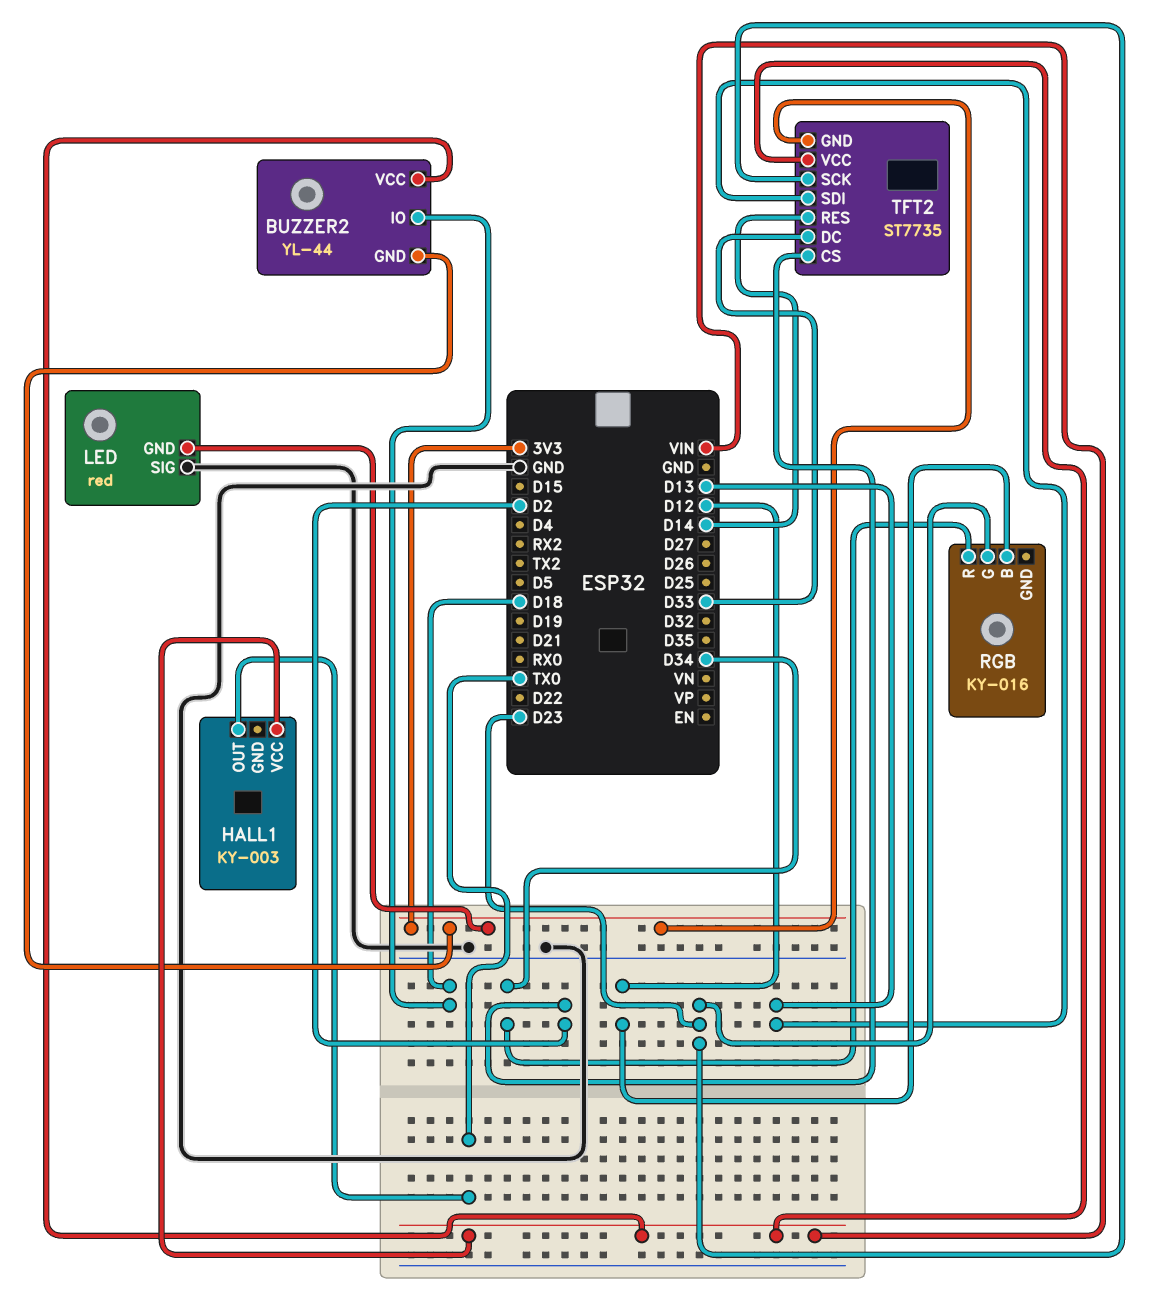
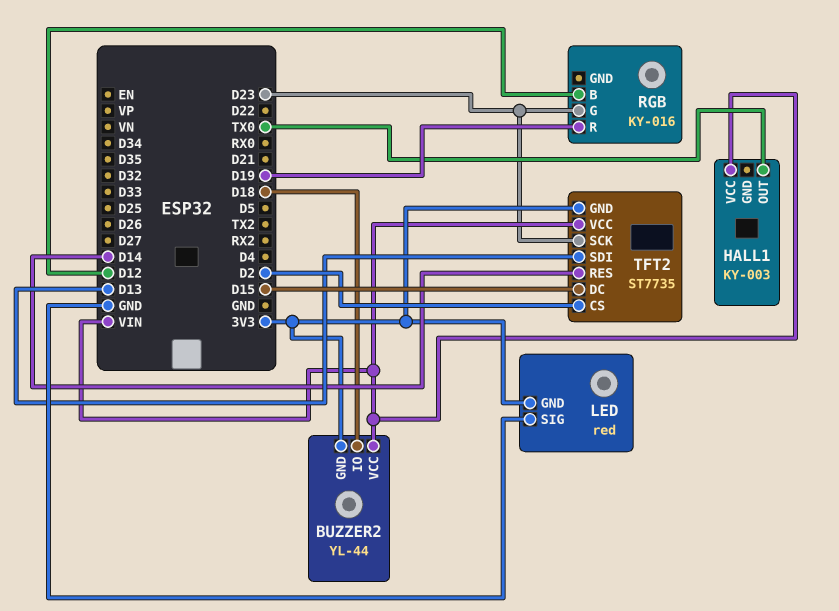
RGB pin R: D34 -> D19
TFT2 pin DC: D33 -> D15

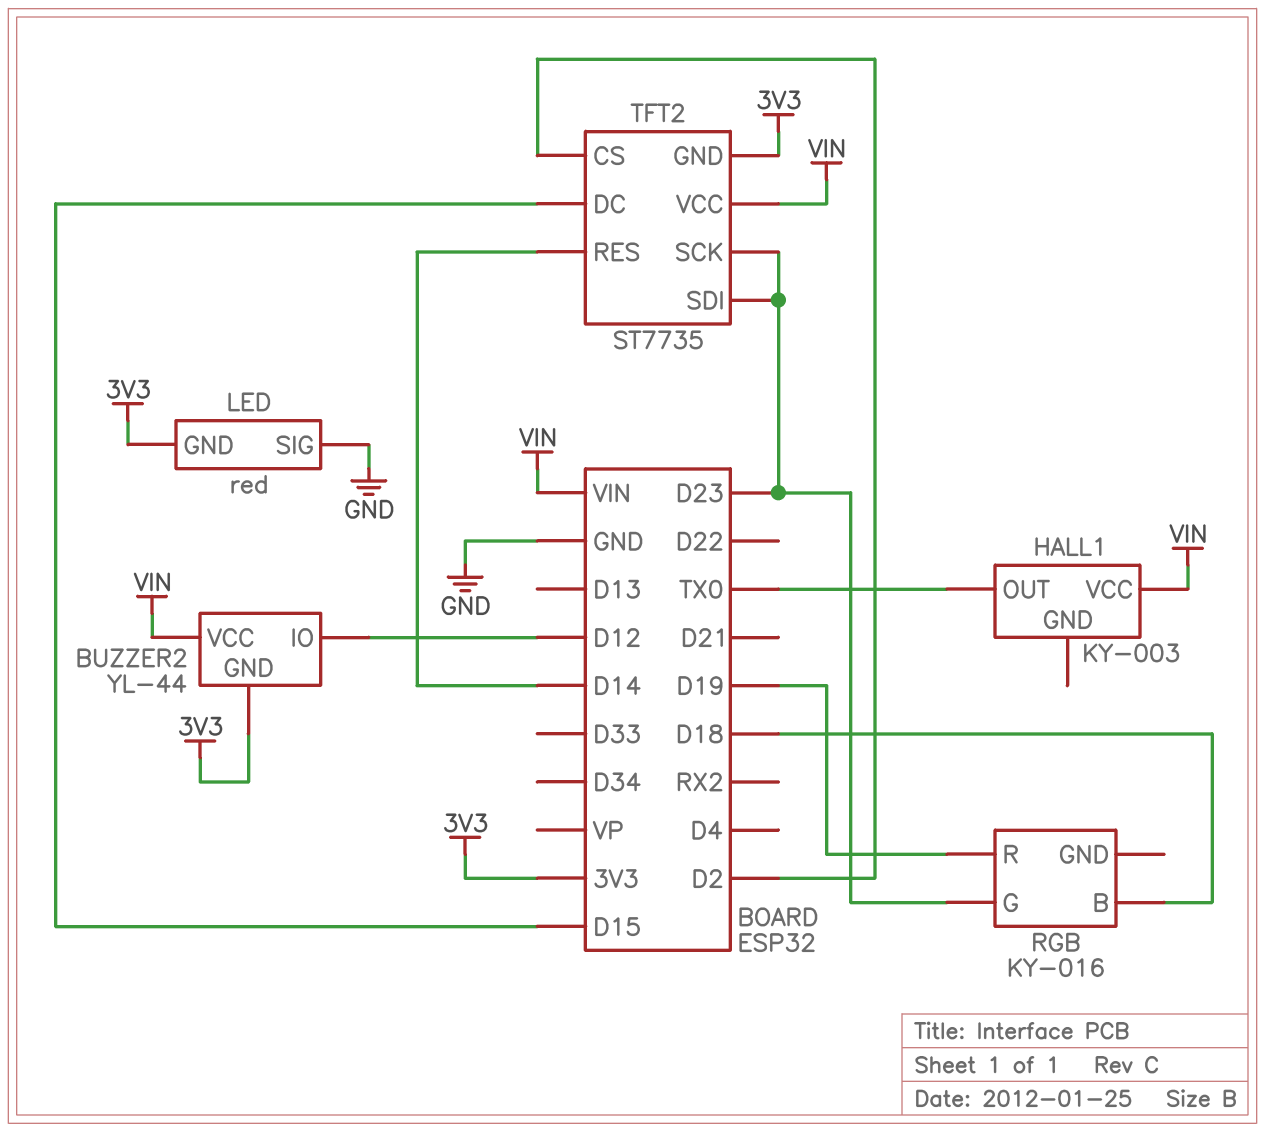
BUZZER2 pin IO: D18 -> D12
RGB pin B: D12 -> D18
TFT2 pin SDI: D13 -> D23

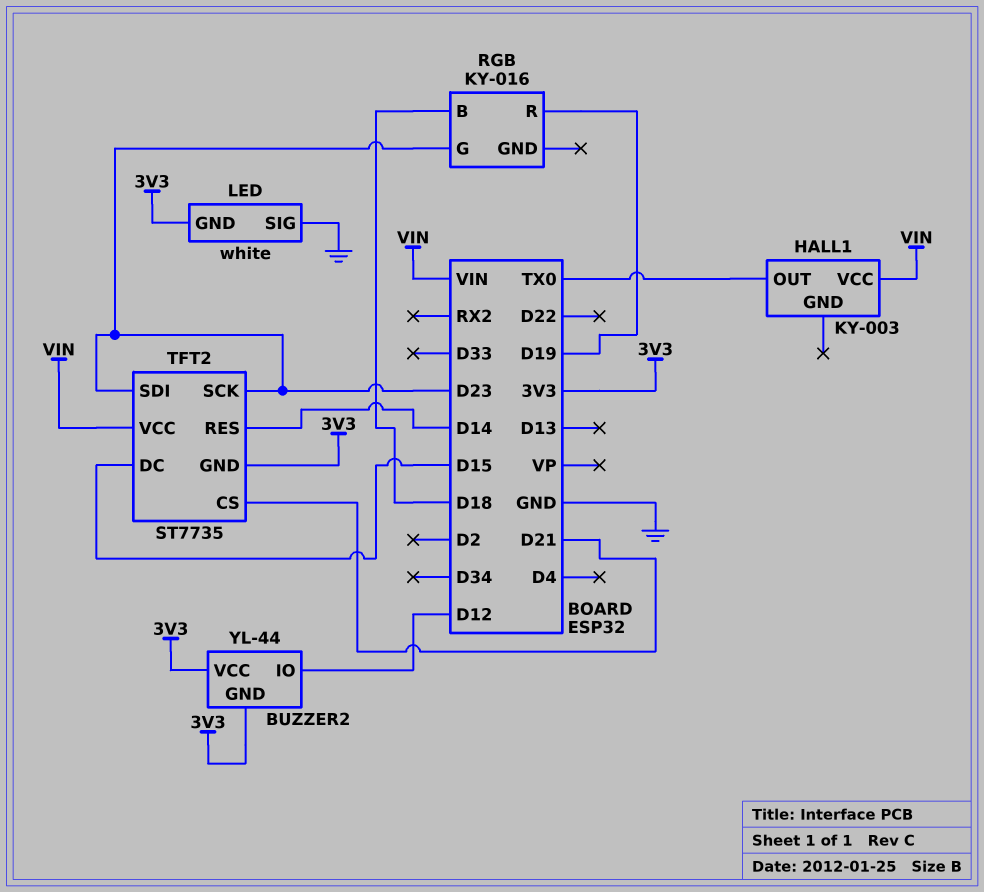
BUZZER2 pin VCC: VIN -> 3V3
LED: red -> white
TFT2 pin CS: D2 -> D21

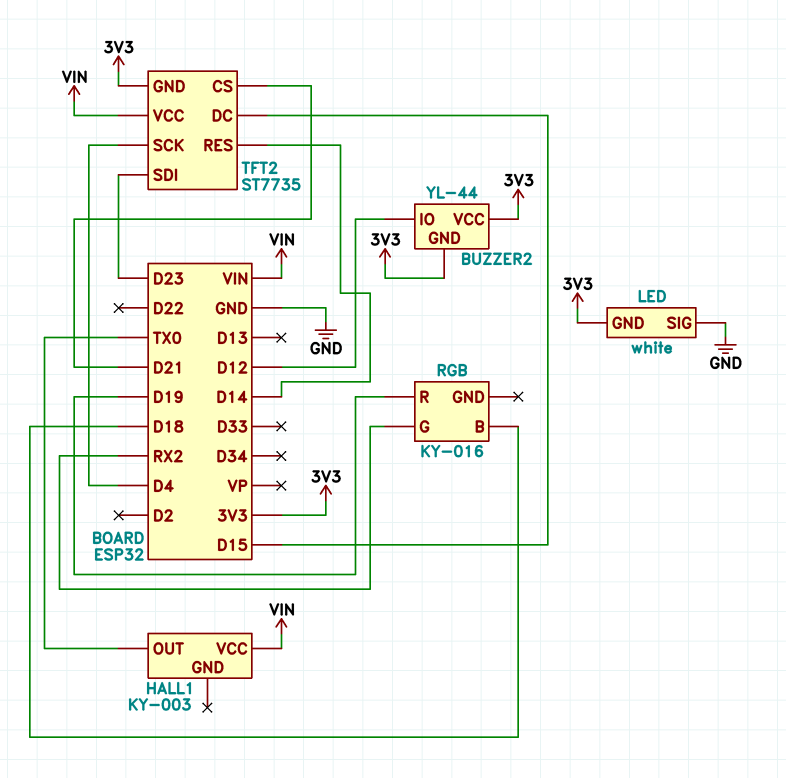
RGB pin G: D23 -> RX2
TFT2 pin SCK: D23 -> D4

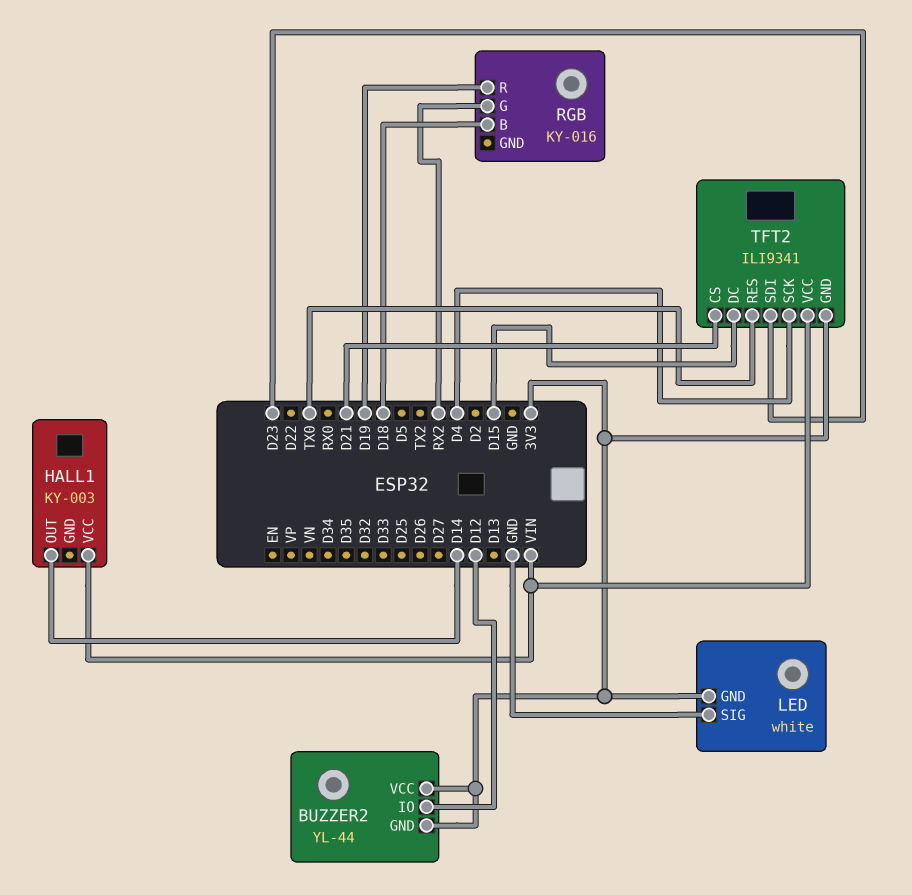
HALL1 pin OUT: TX0 -> D14
TFT2: ST7735 -> ILI9341
TFT2 pin RES: D14 -> TX0

